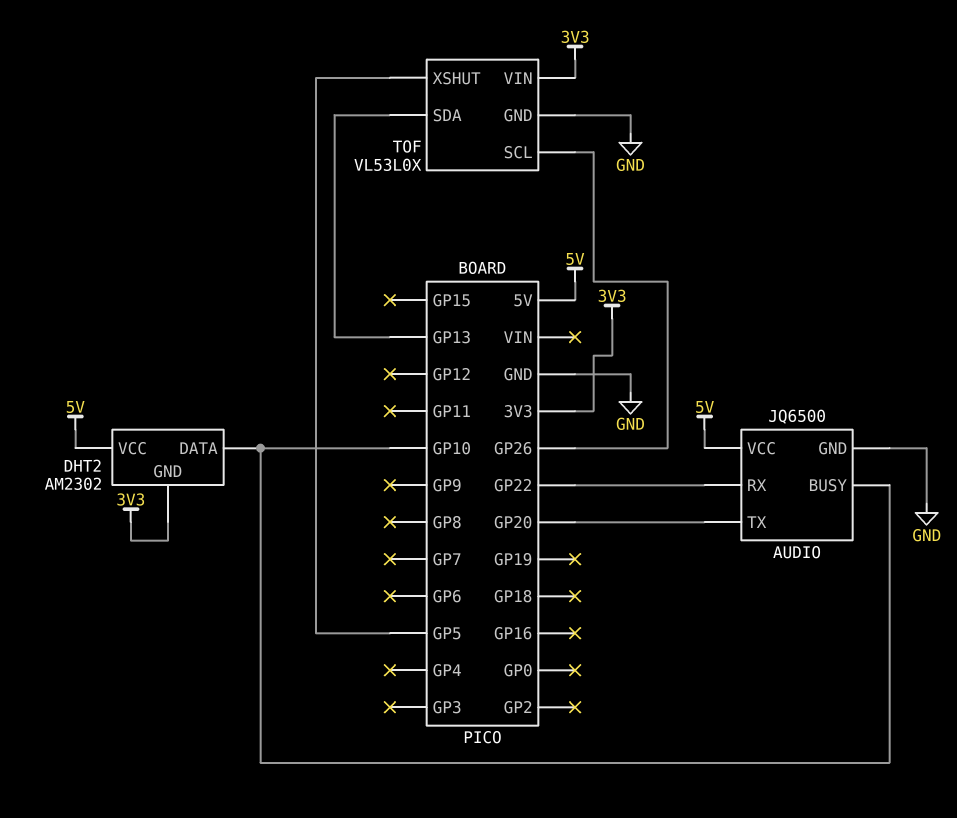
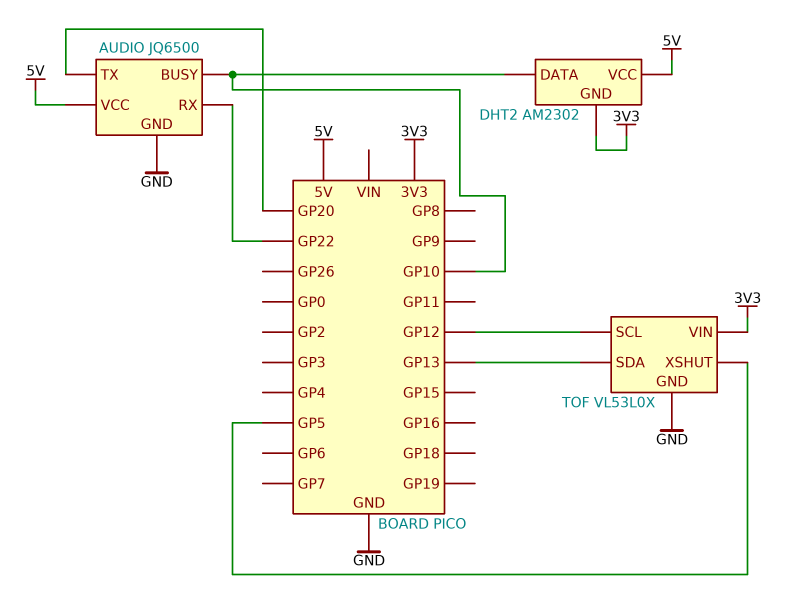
TOF pin SCL: GP26 -> GP12

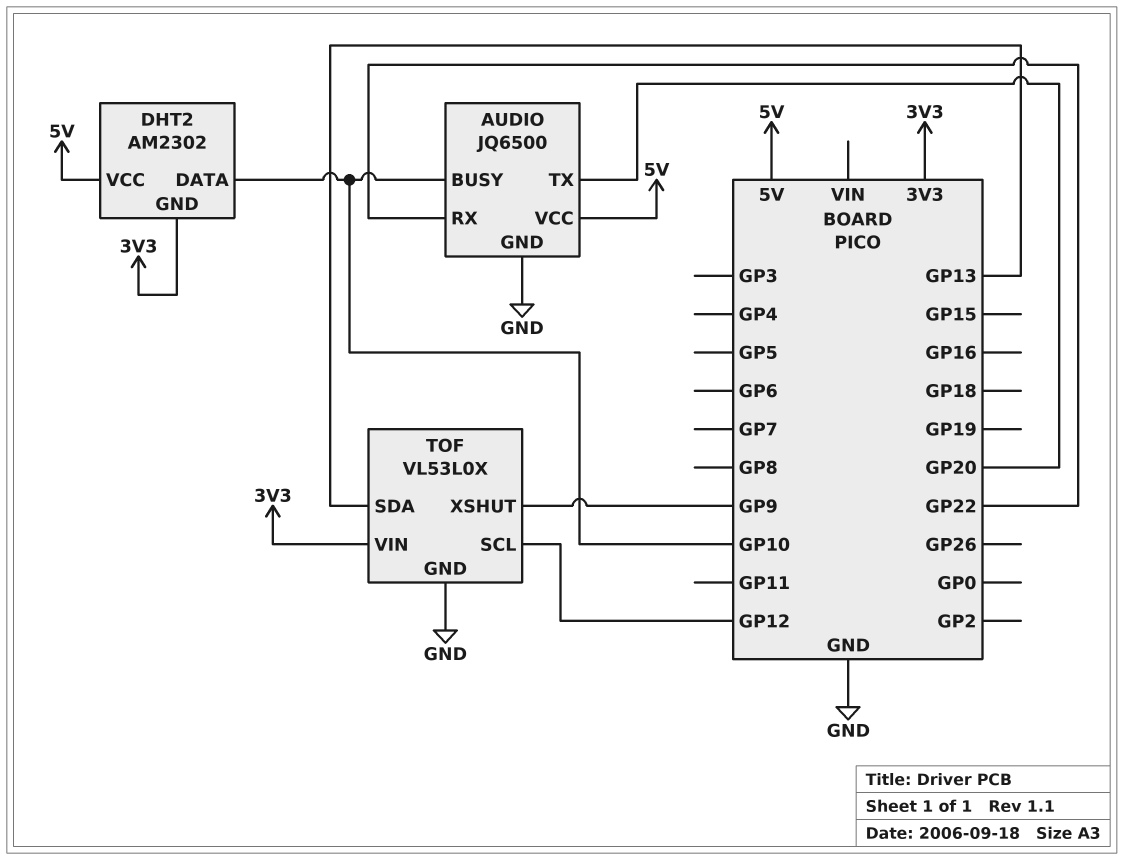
TOF pin XSHUT: GP5 -> GP9

